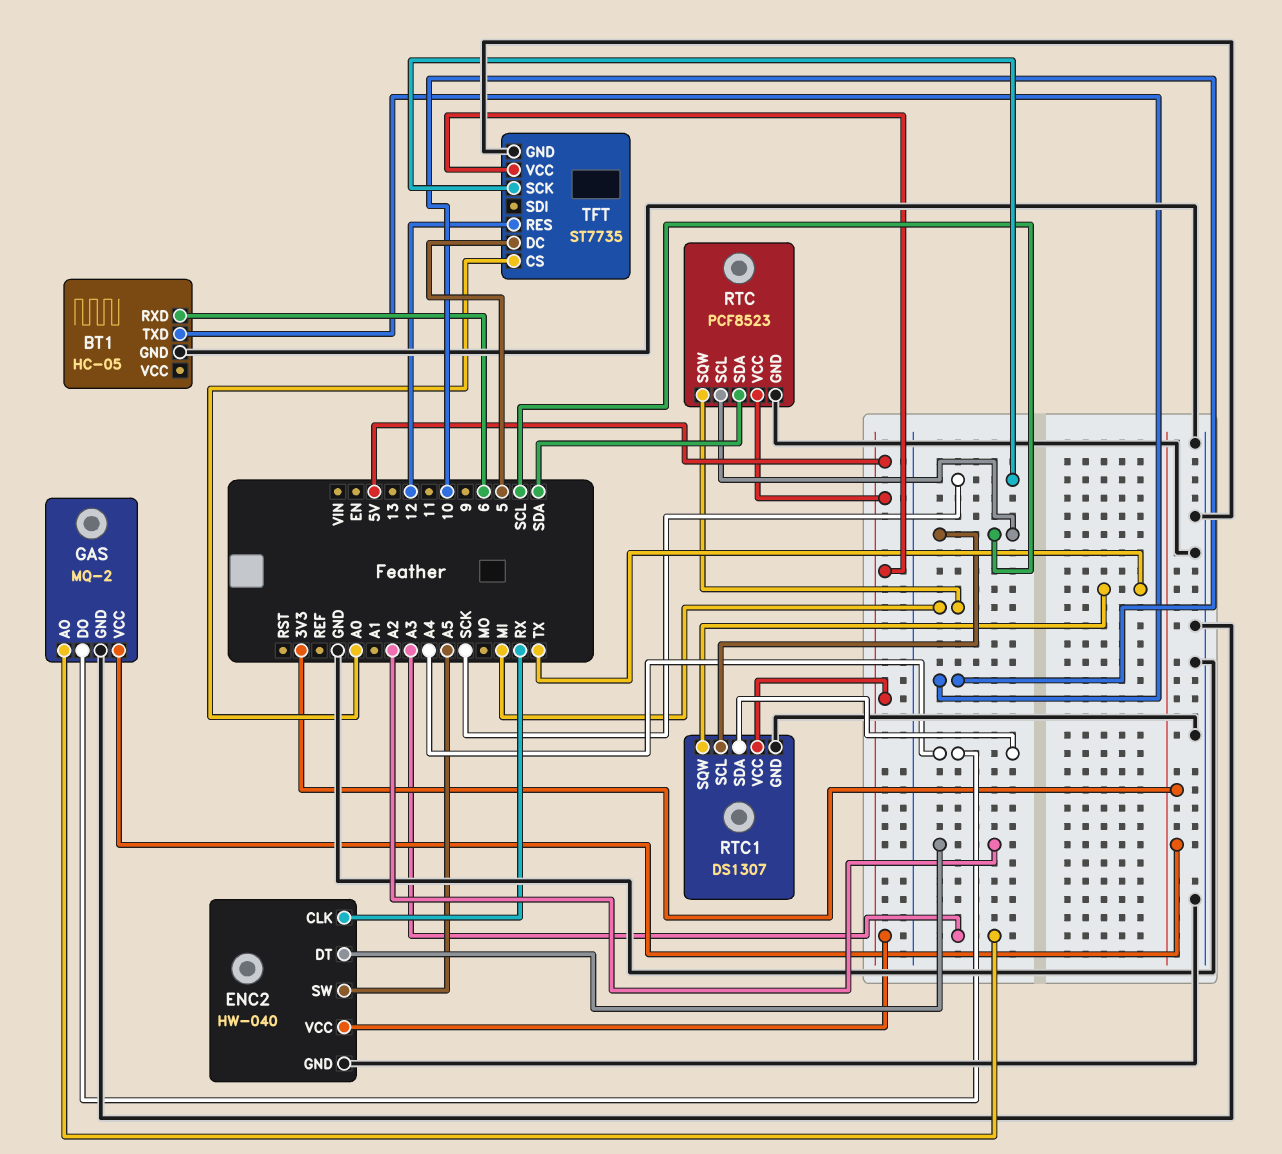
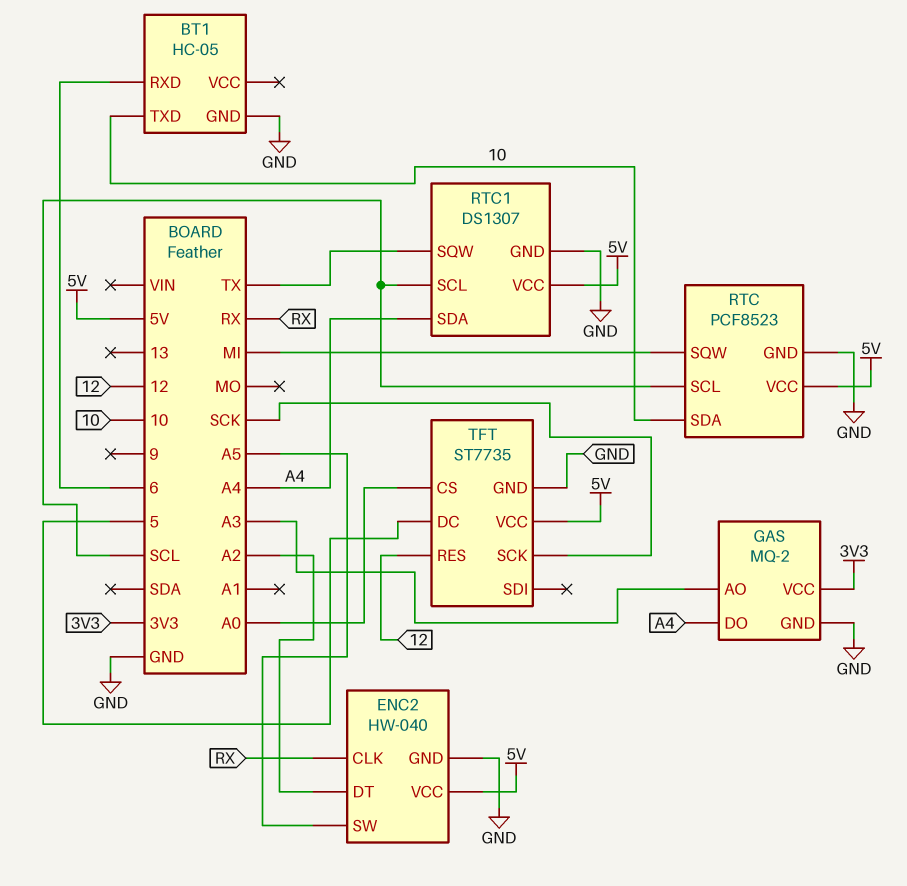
RTC pin SDA: SDA -> 10

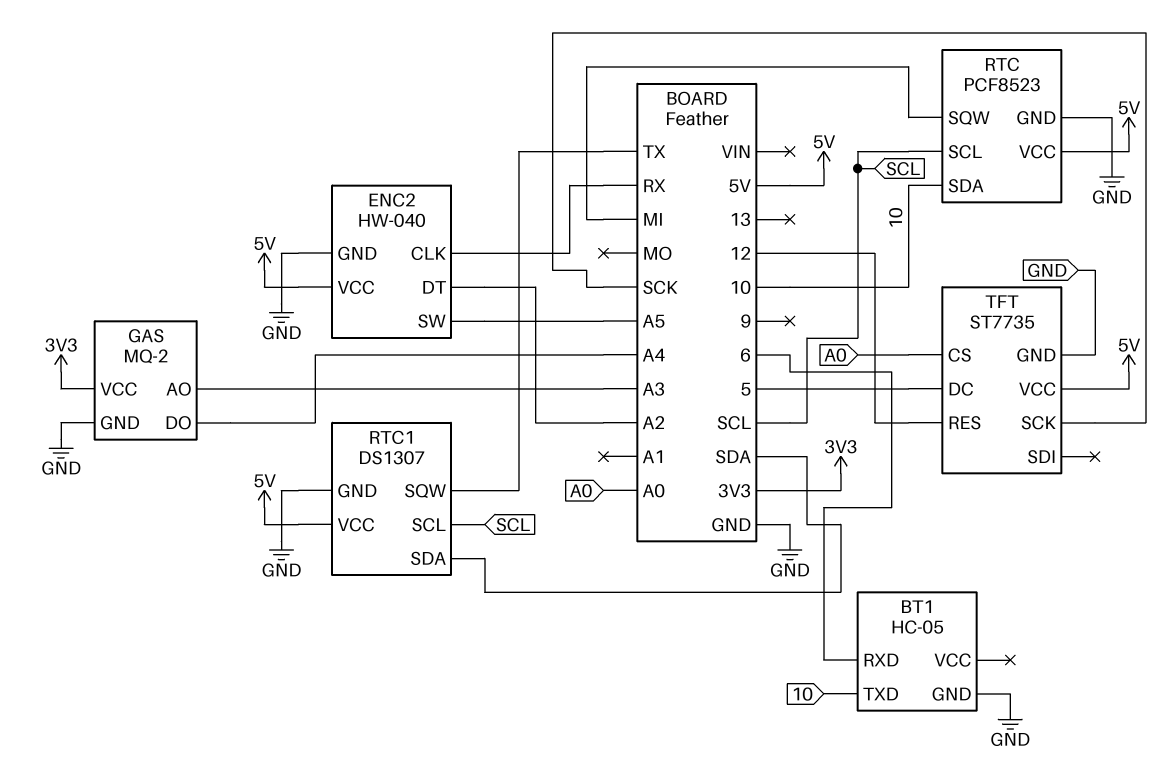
RTC1 pin SDA: A4 -> SDA

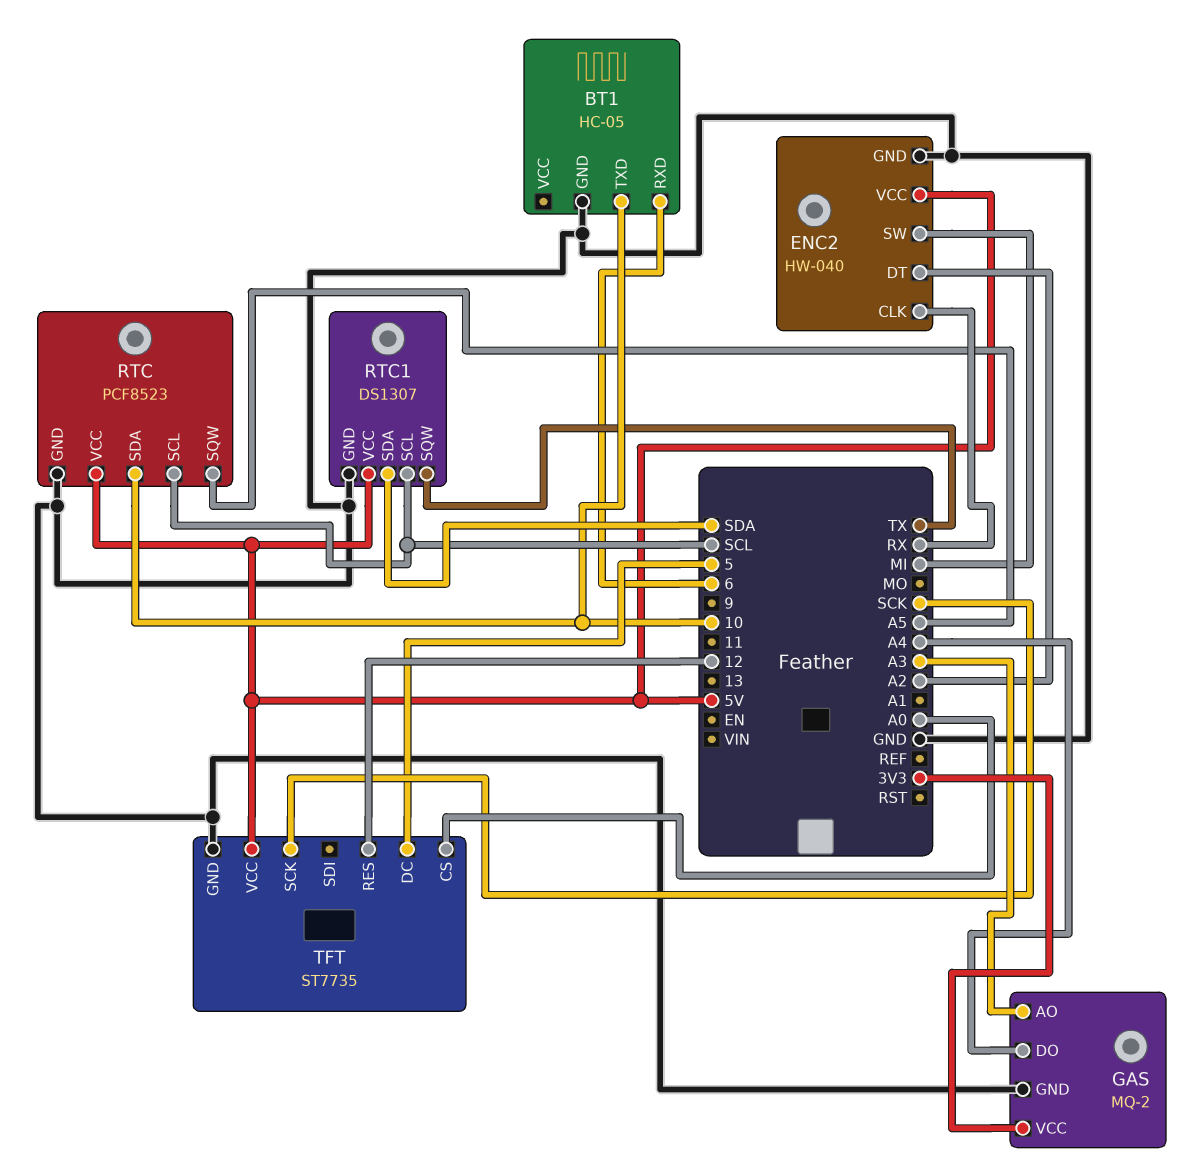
ENC2 pin SW: A5 -> MI
RTC pin SQW: MI -> A5

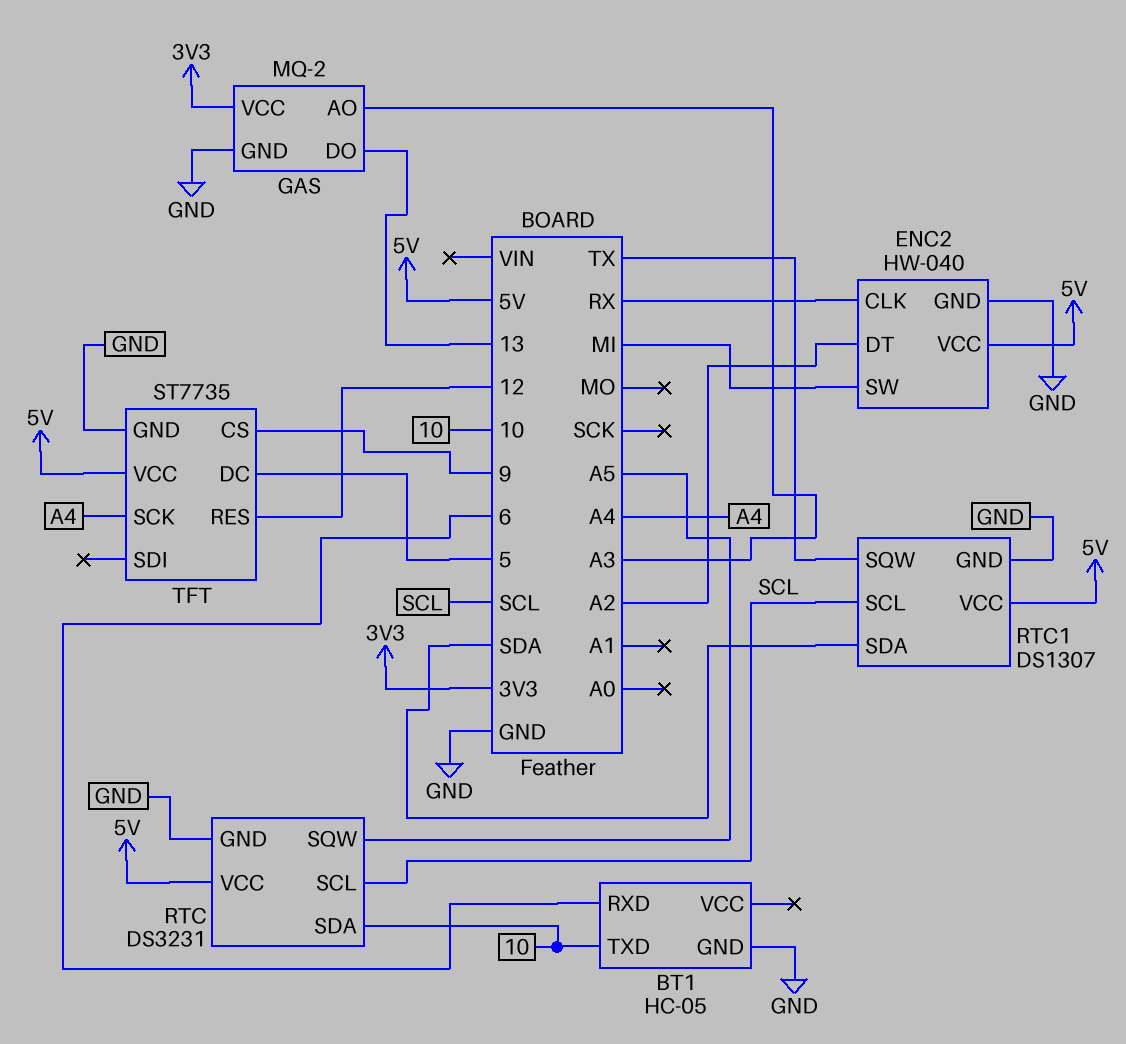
GAS pin DO: A4 -> 13
RTC: PCF8523 -> DS3231
TFT pin CS: A0 -> 9
TFT pin SCK: SCK -> A4

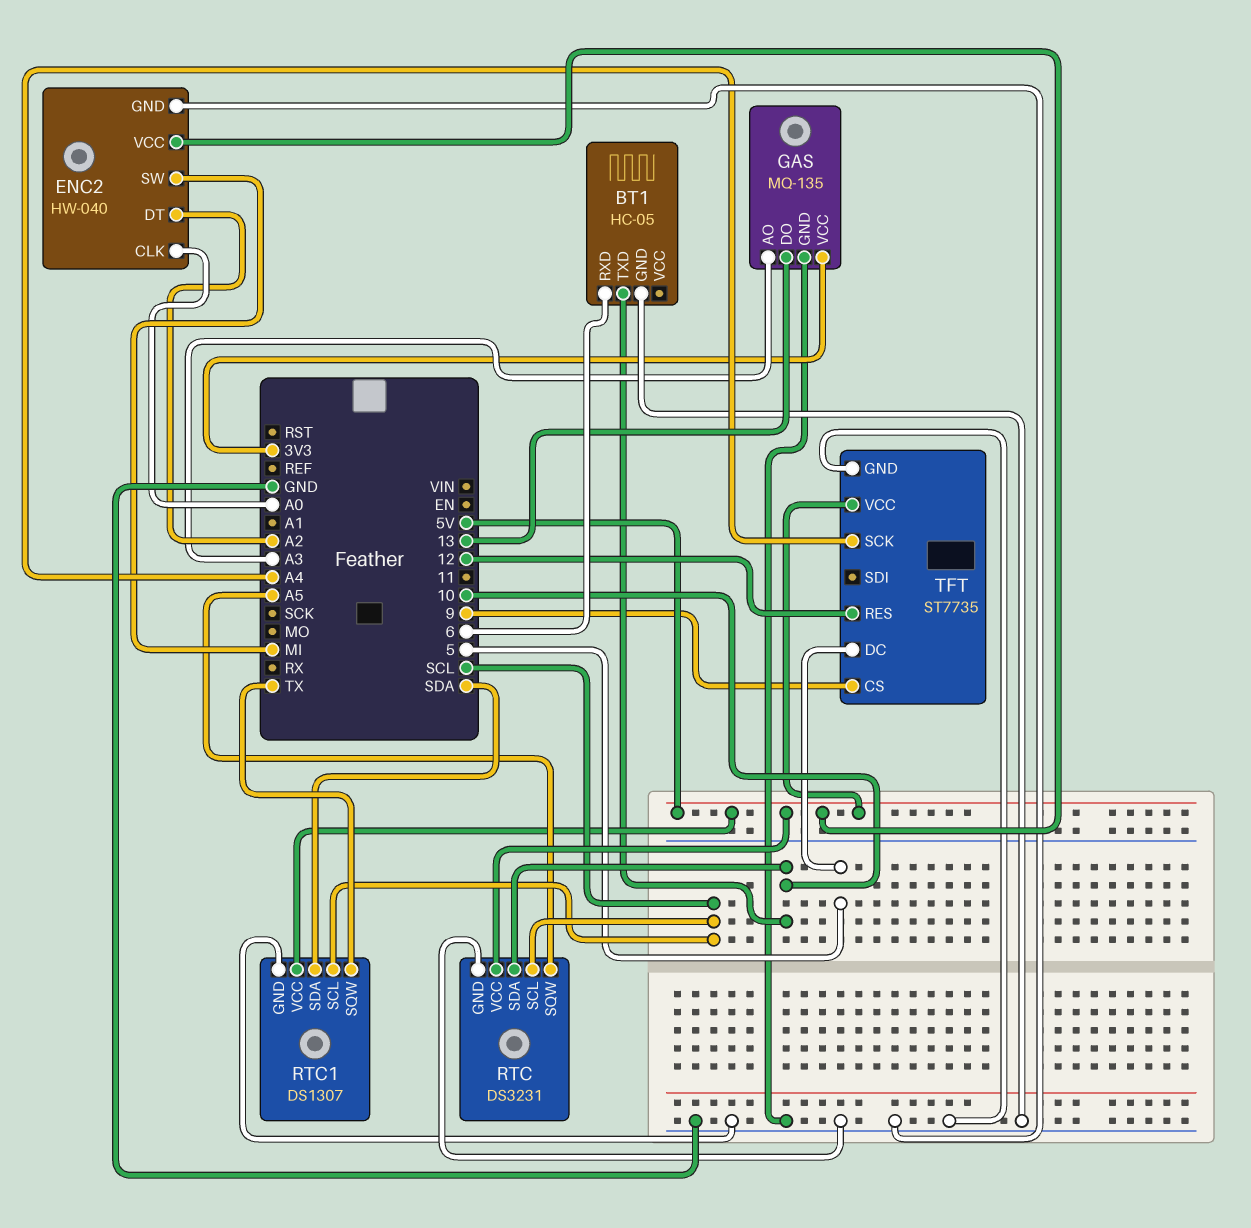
ENC2 pin CLK: RX -> A0
GAS: MQ-2 -> MQ-135

